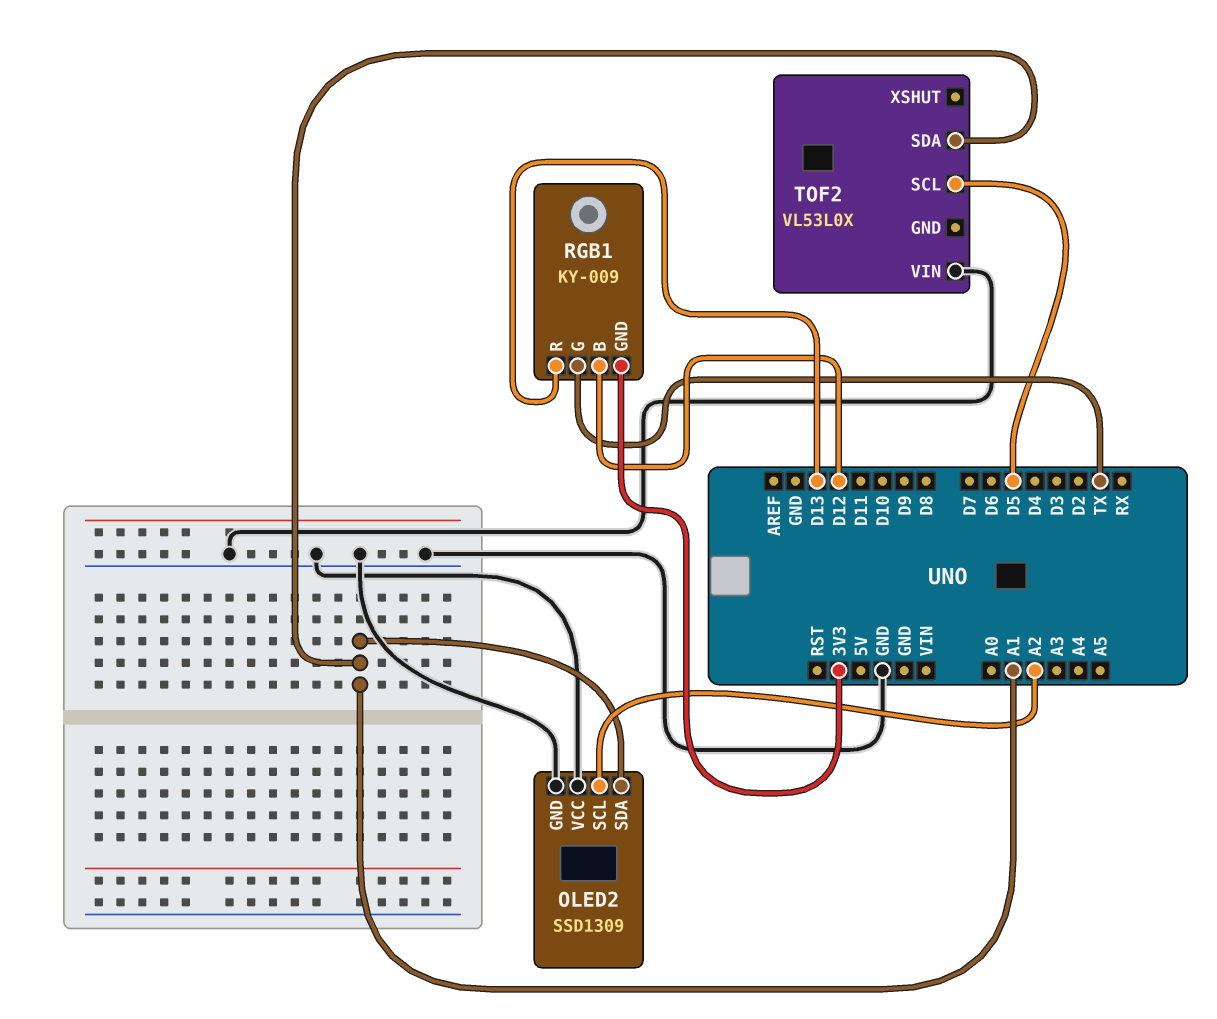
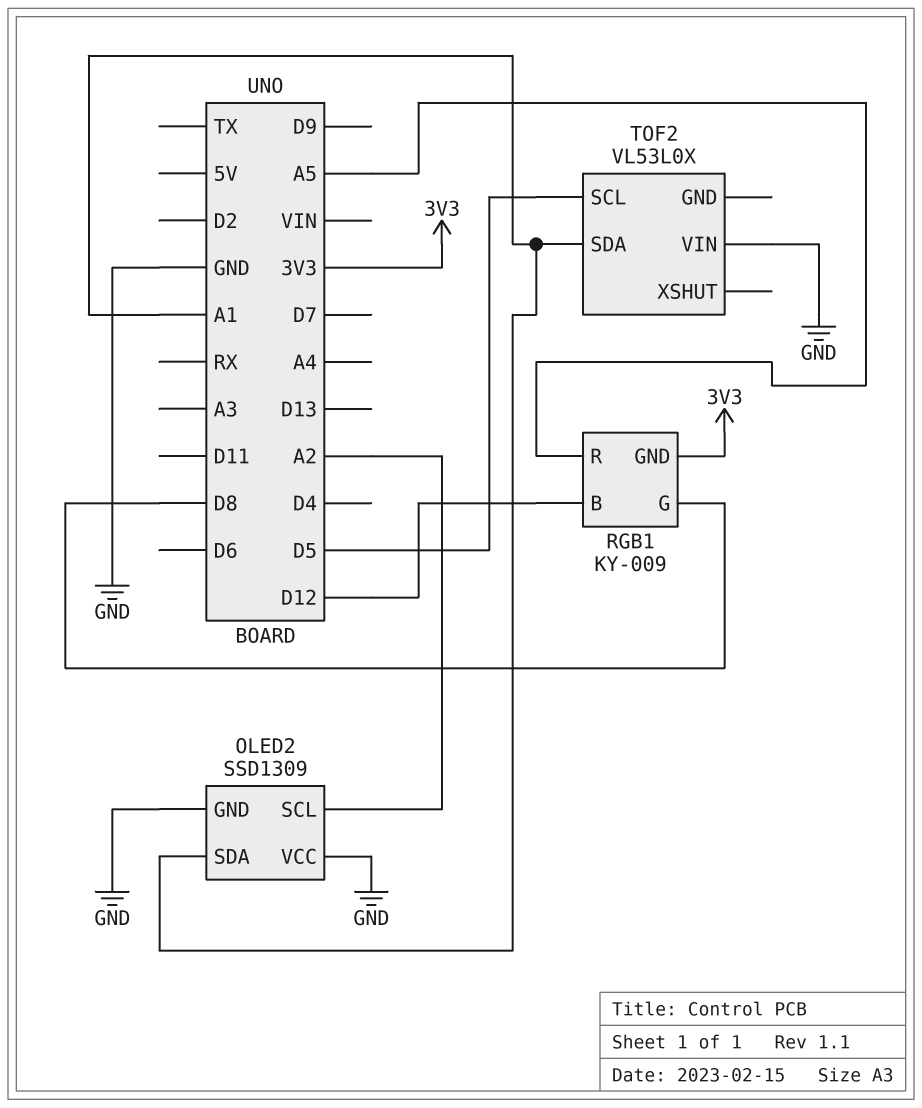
RGB1 pin G: TX -> D8
RGB1 pin R: D13 -> A5

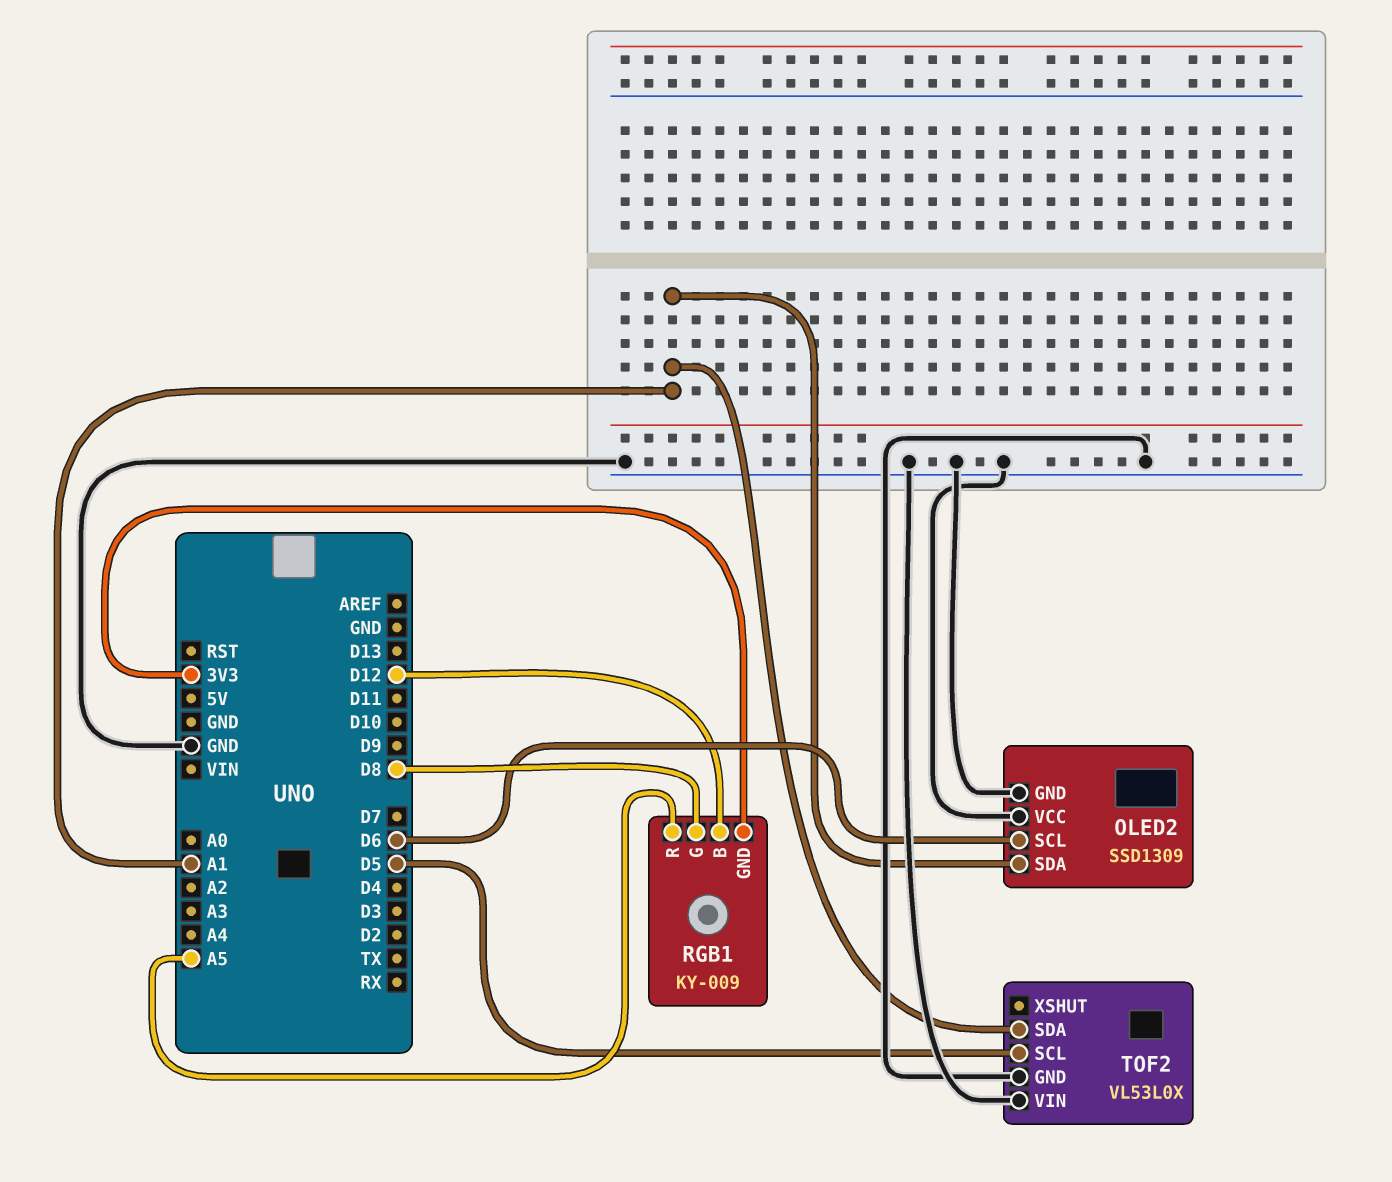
OLED2 pin SCL: A2 -> D6
TOF2 pin GND: none -> GND

